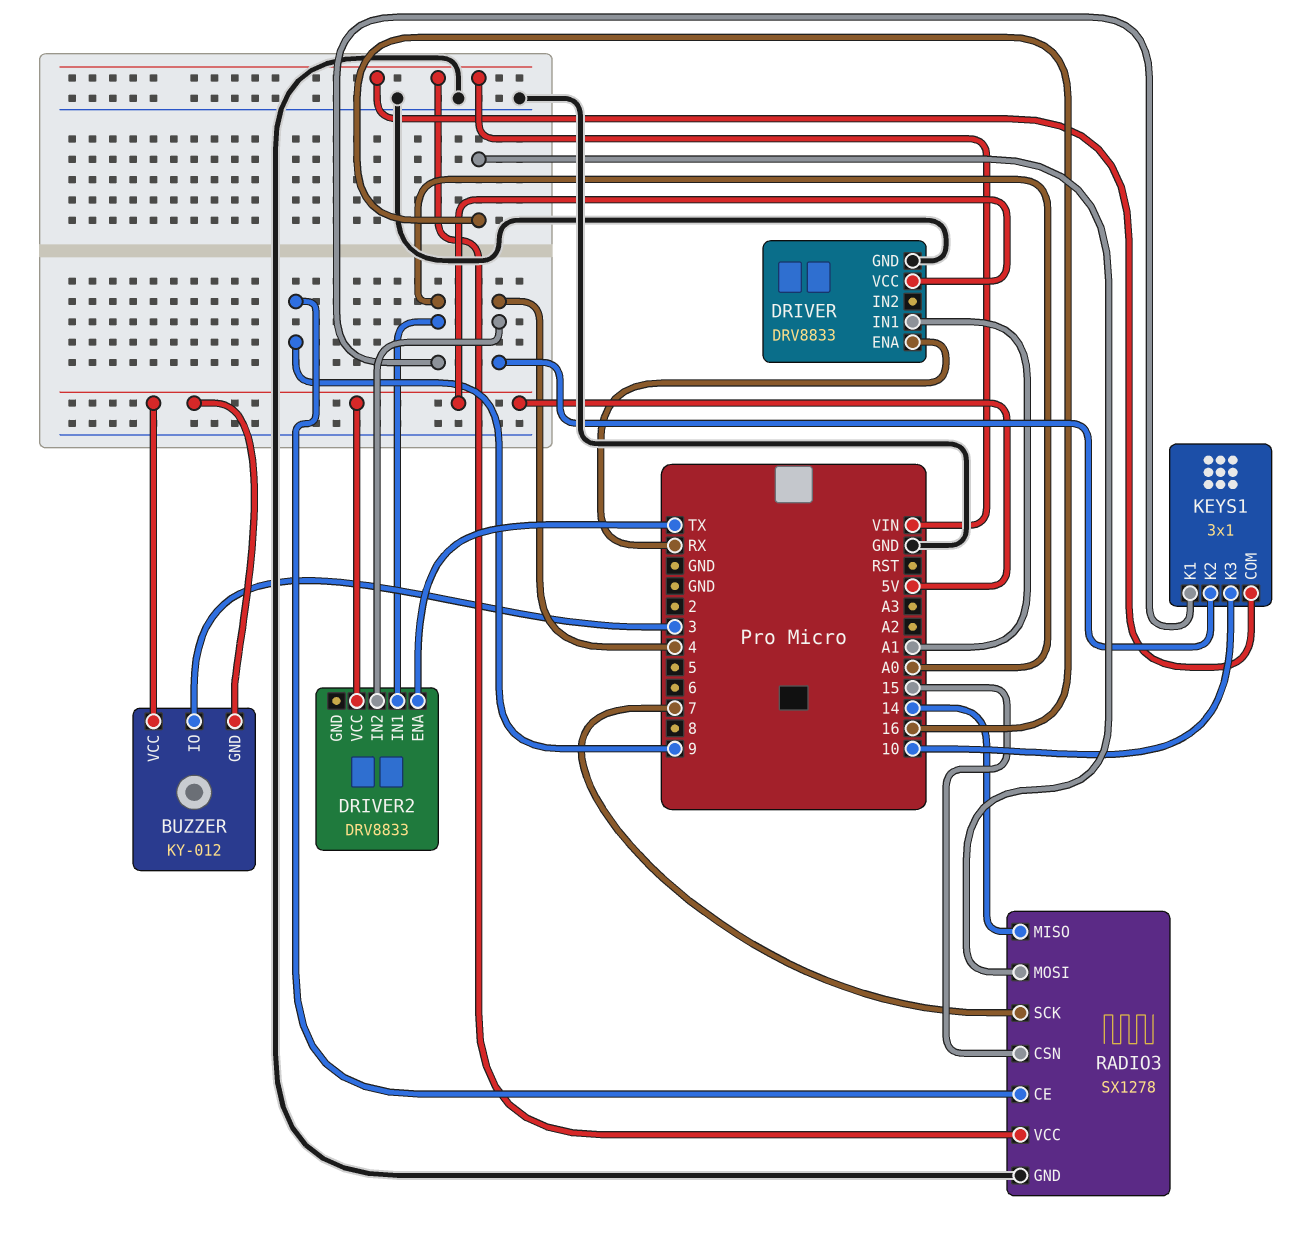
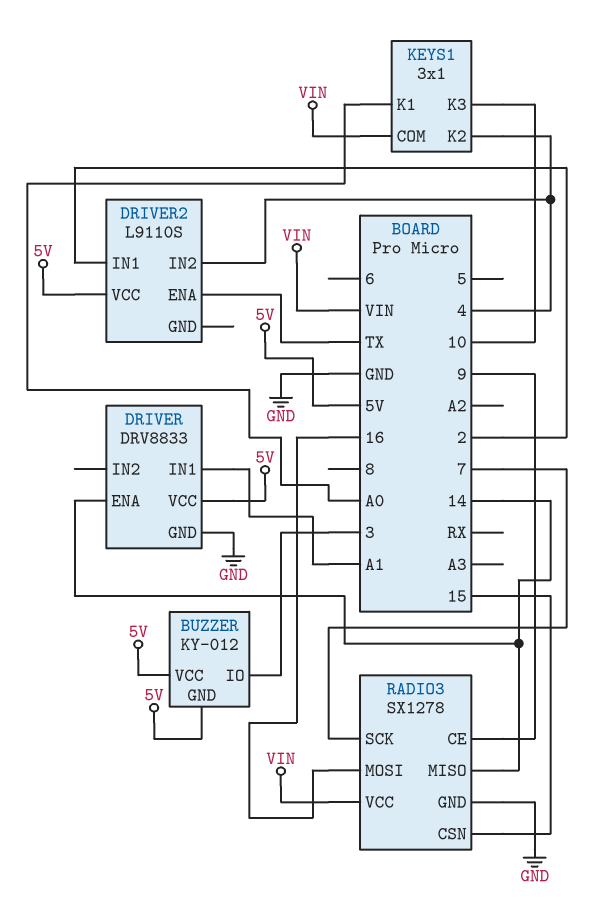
DRIVER pin ENA: RX -> 14
DRIVER2: DRV8833 -> L9110S
DRIVER2 pin IN1: A0 -> 2

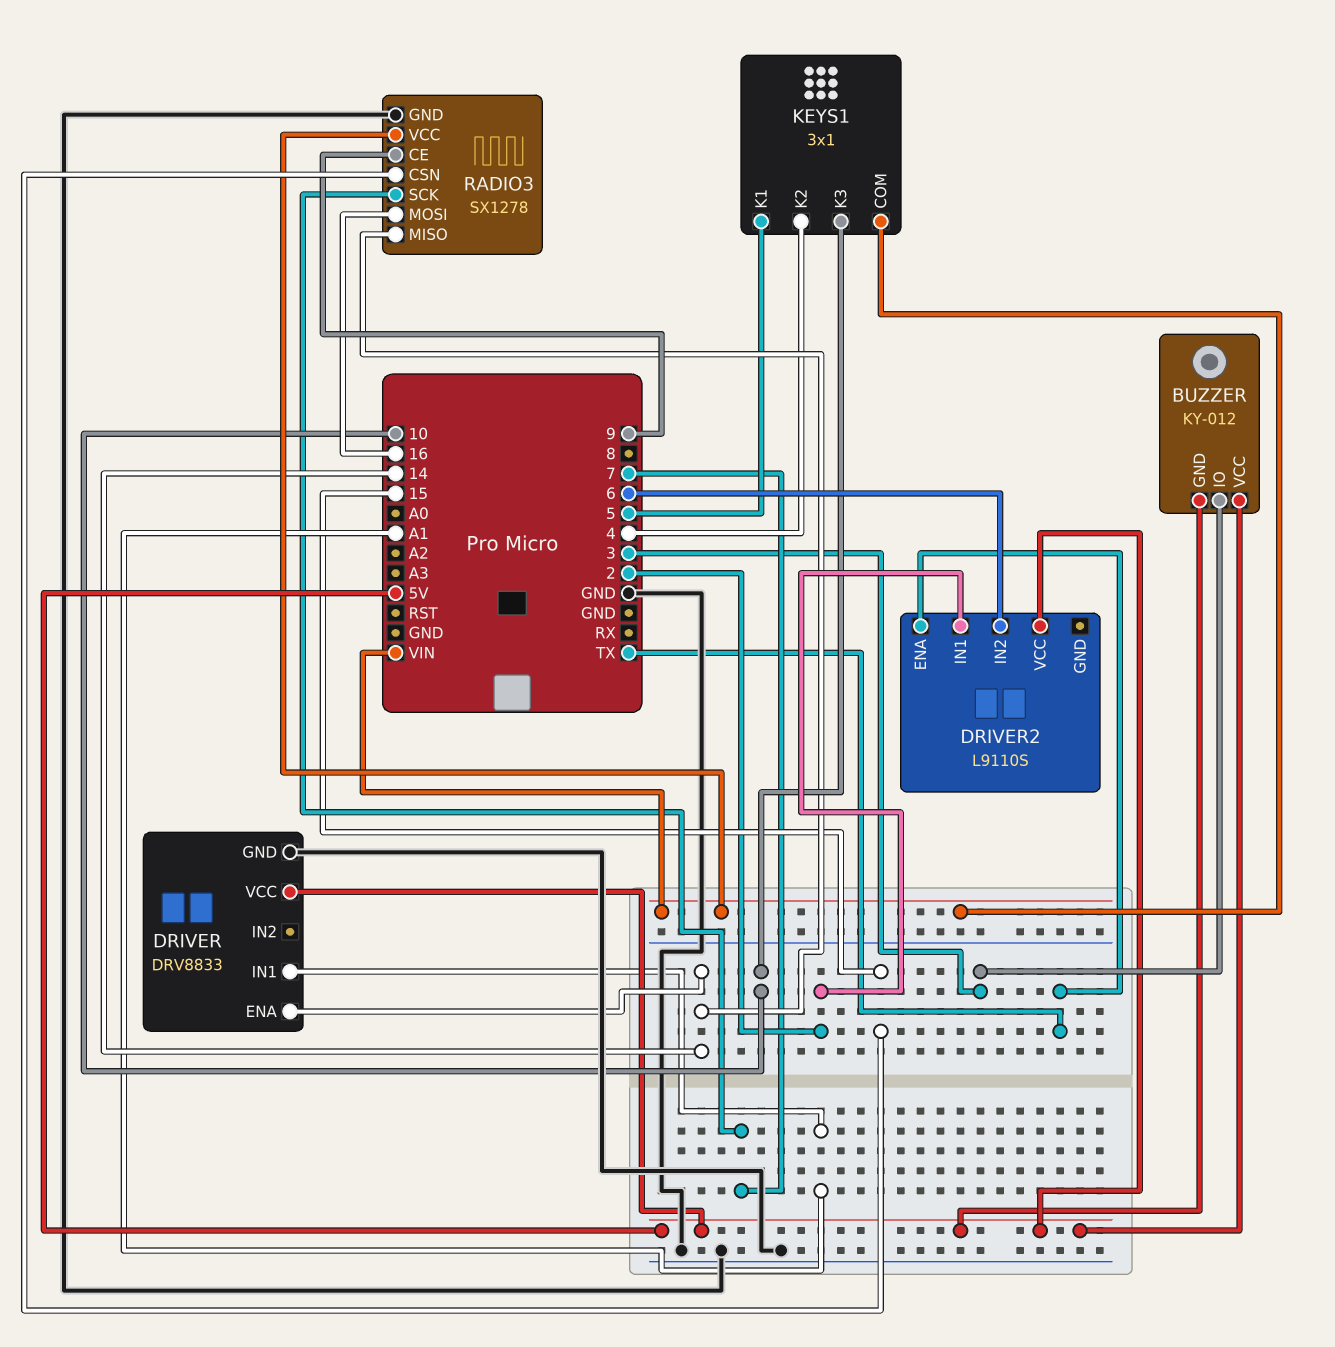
DRIVER2 pin IN2: 4 -> 6
KEYS1 pin K1: A0 -> 5

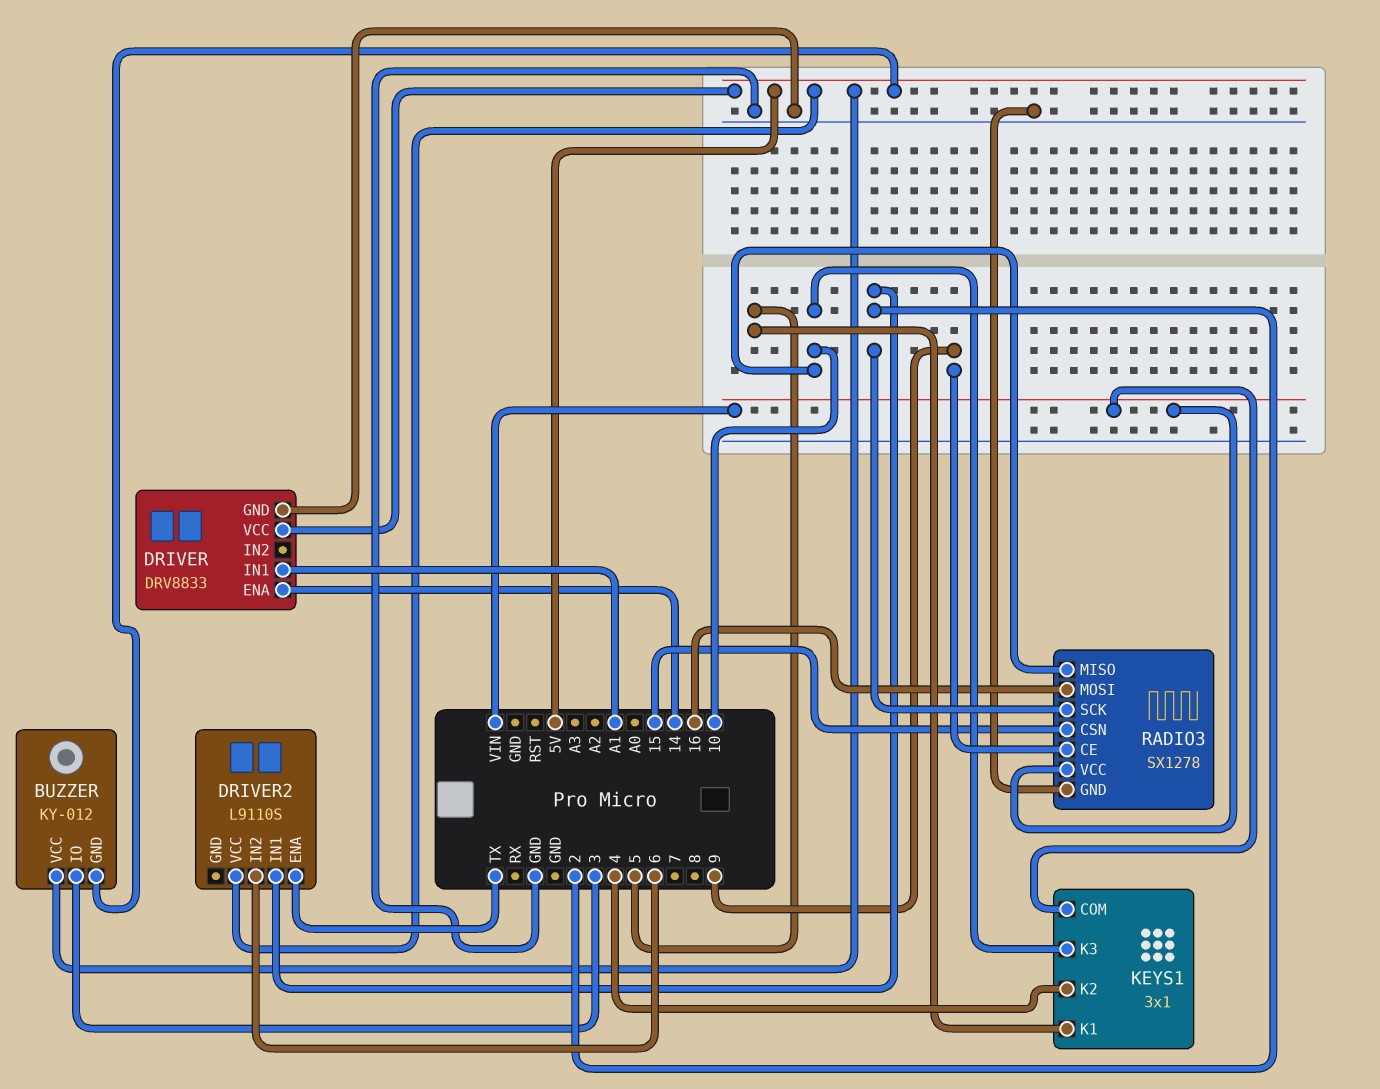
RADIO3 pin MISO: 14 -> 10
RADIO3 pin SCK: 7 -> 2

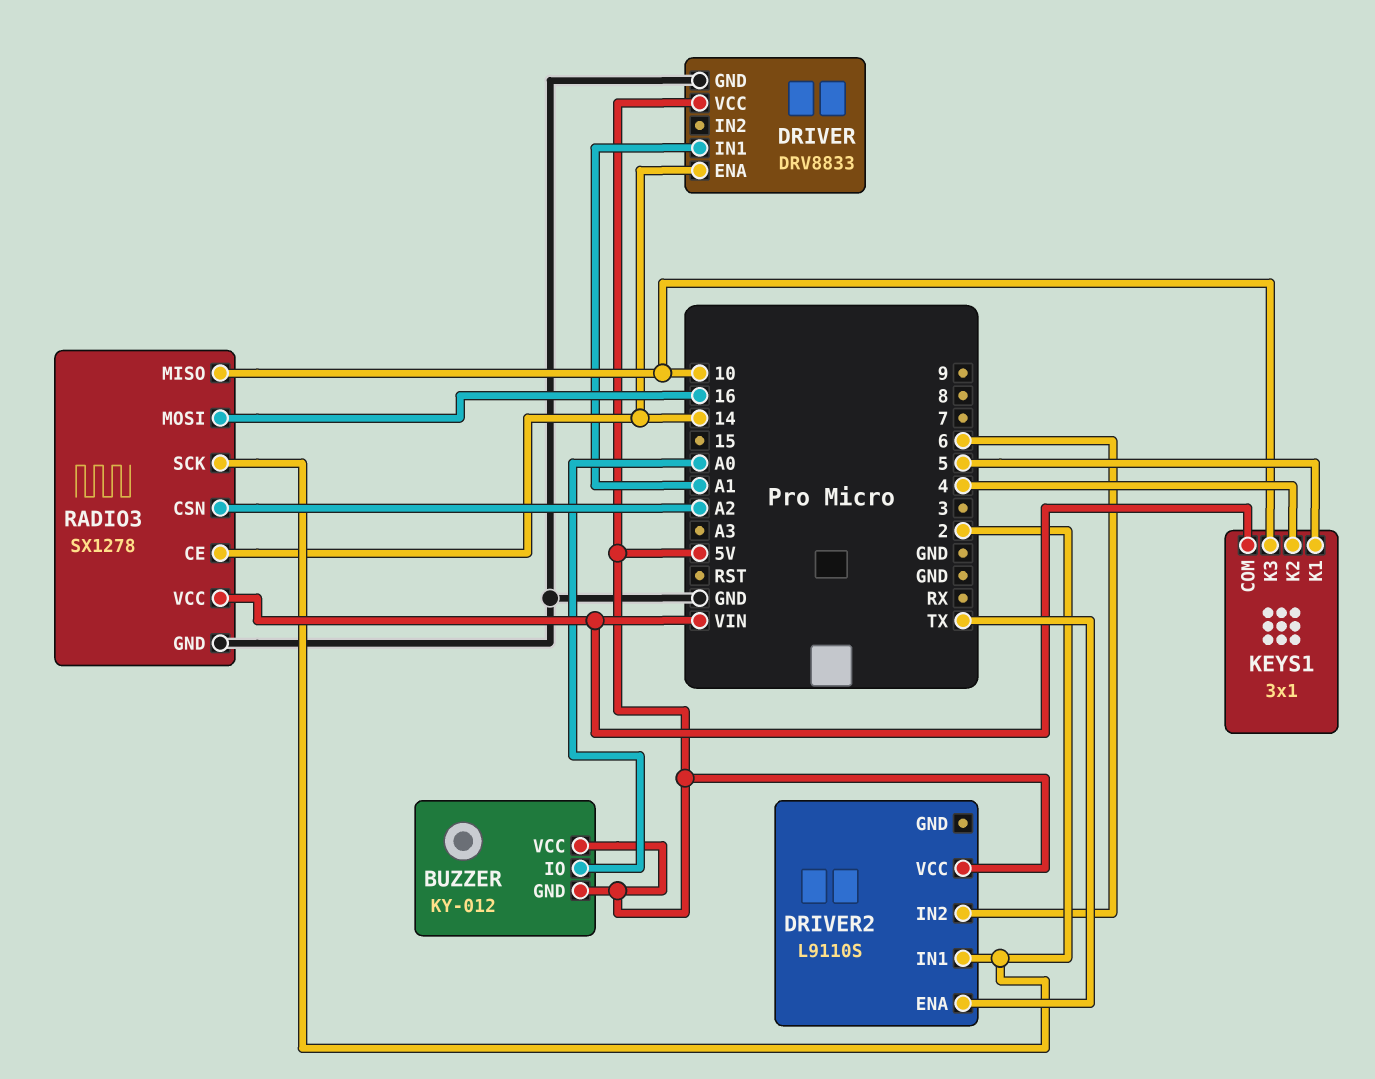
BUZZER pin IO: 3 -> A0
RADIO3 pin CE: 9 -> 14
RADIO3 pin CSN: 15 -> A2

